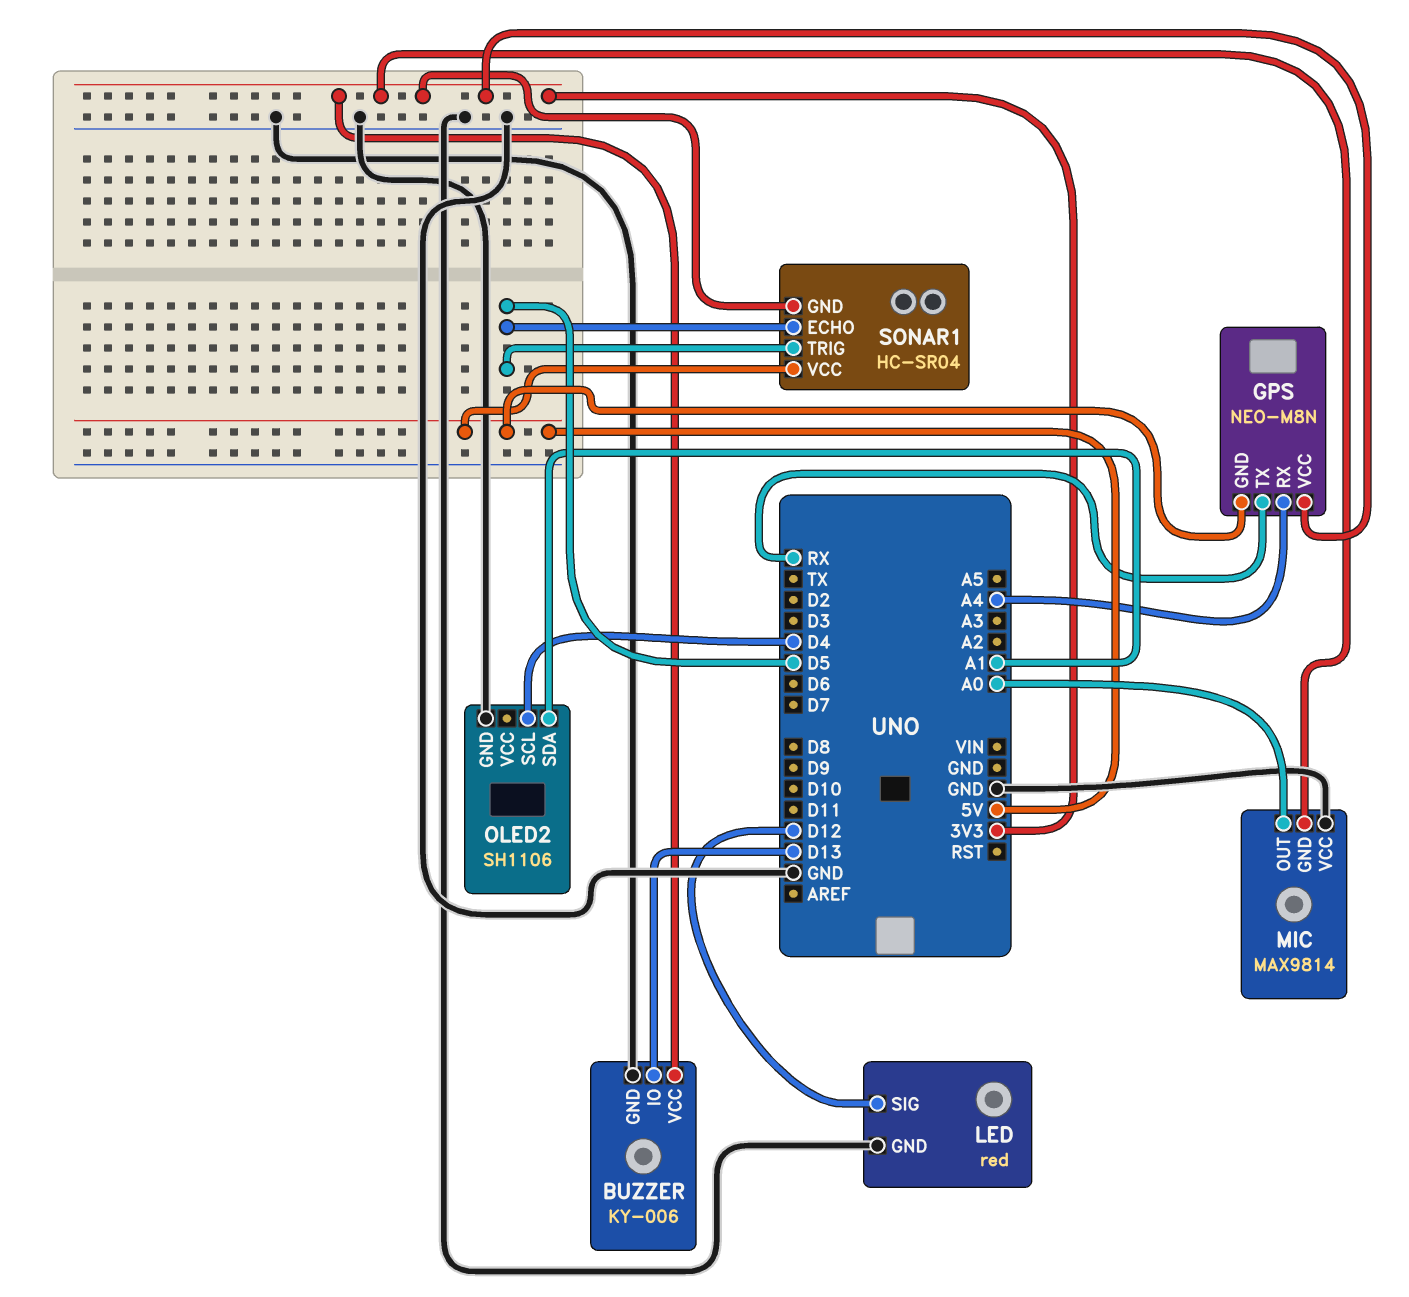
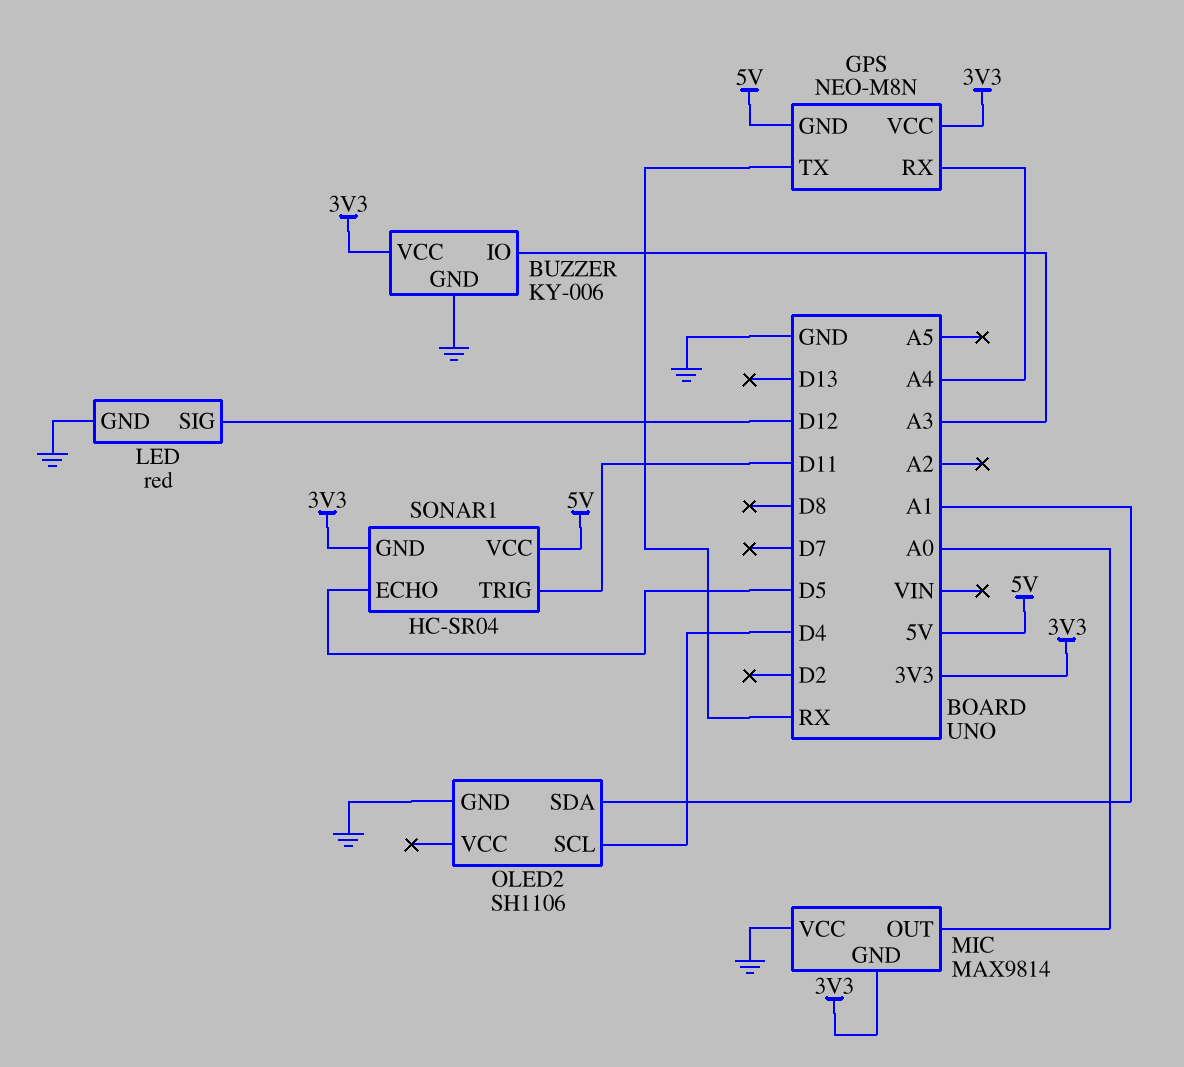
BUZZER pin IO: D13 -> A3
SONAR1 pin TRIG: D5 -> D11

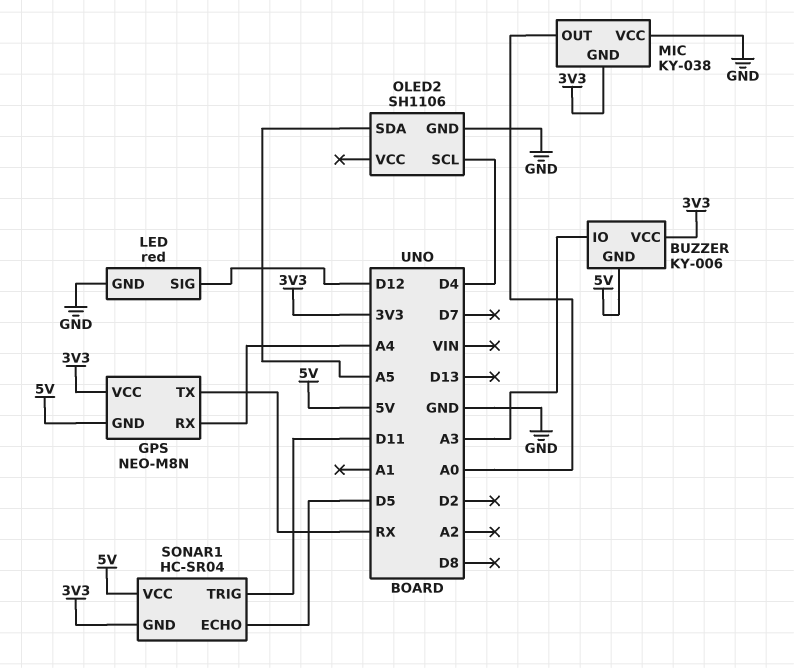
BUZZER pin GND: GND -> 5V
MIC: MAX9814 -> KY-038
OLED2 pin SDA: A1 -> A5

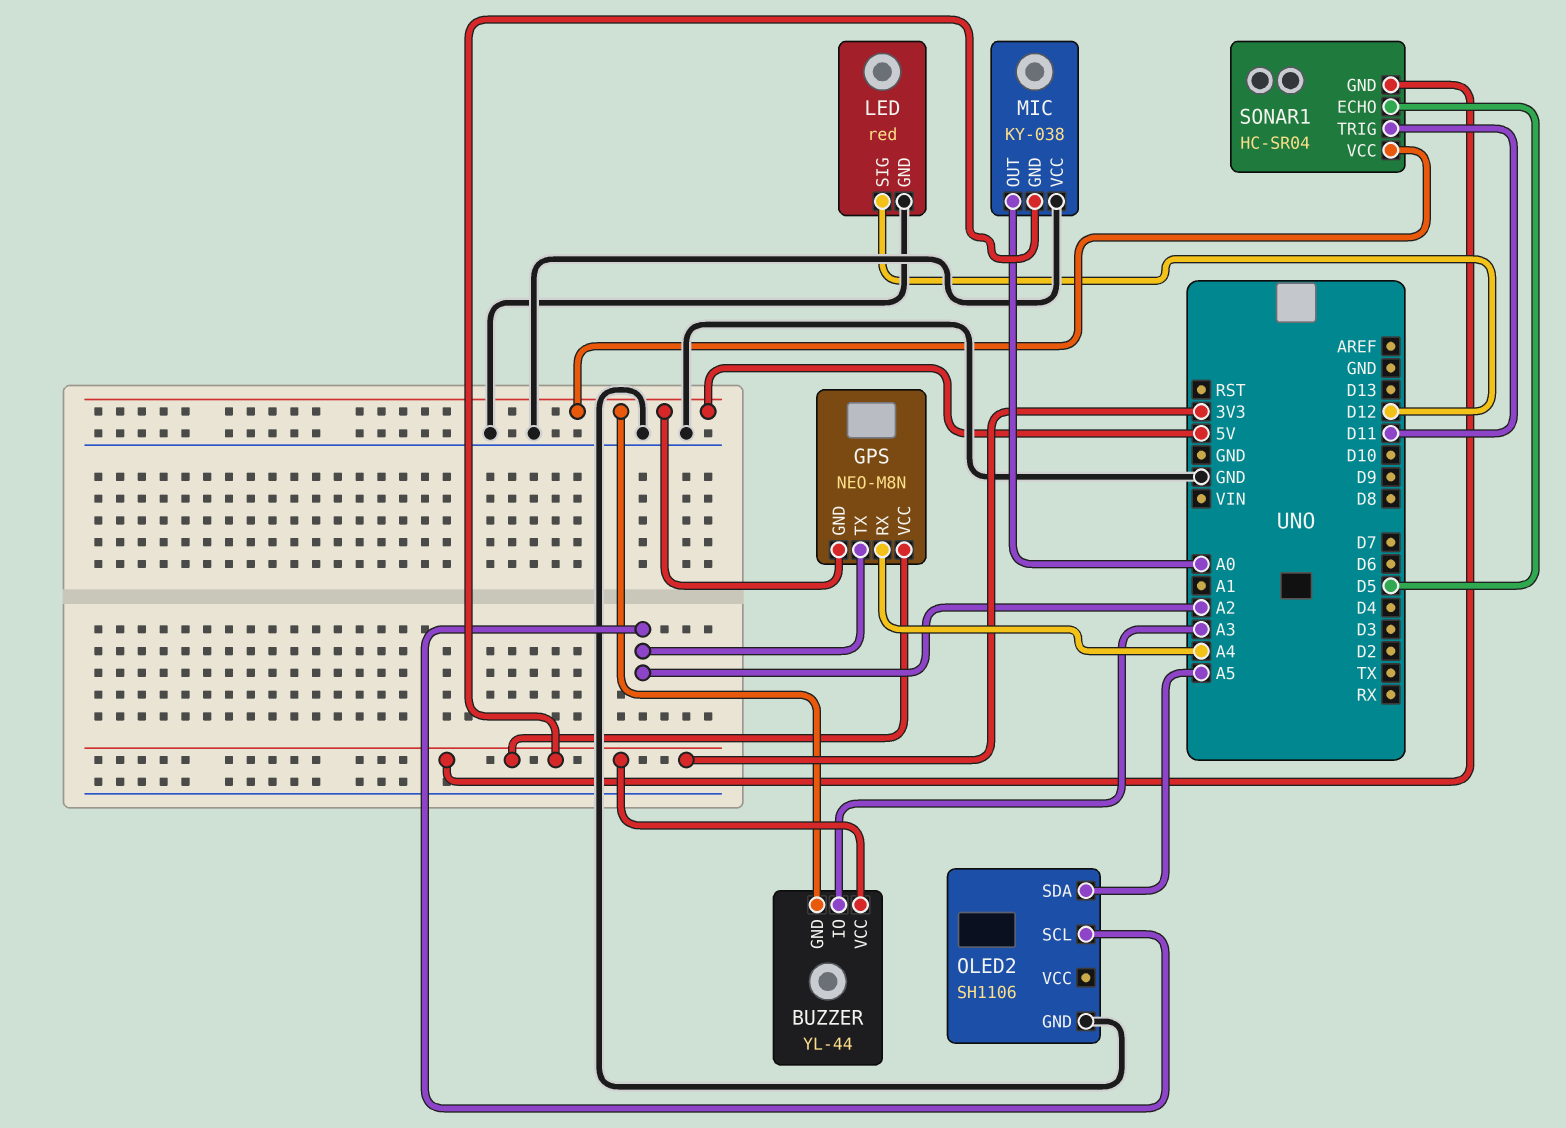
BUZZER: KY-006 -> YL-44
GPS pin TX: RX -> A2
OLED2 pin SCL: D4 -> A2

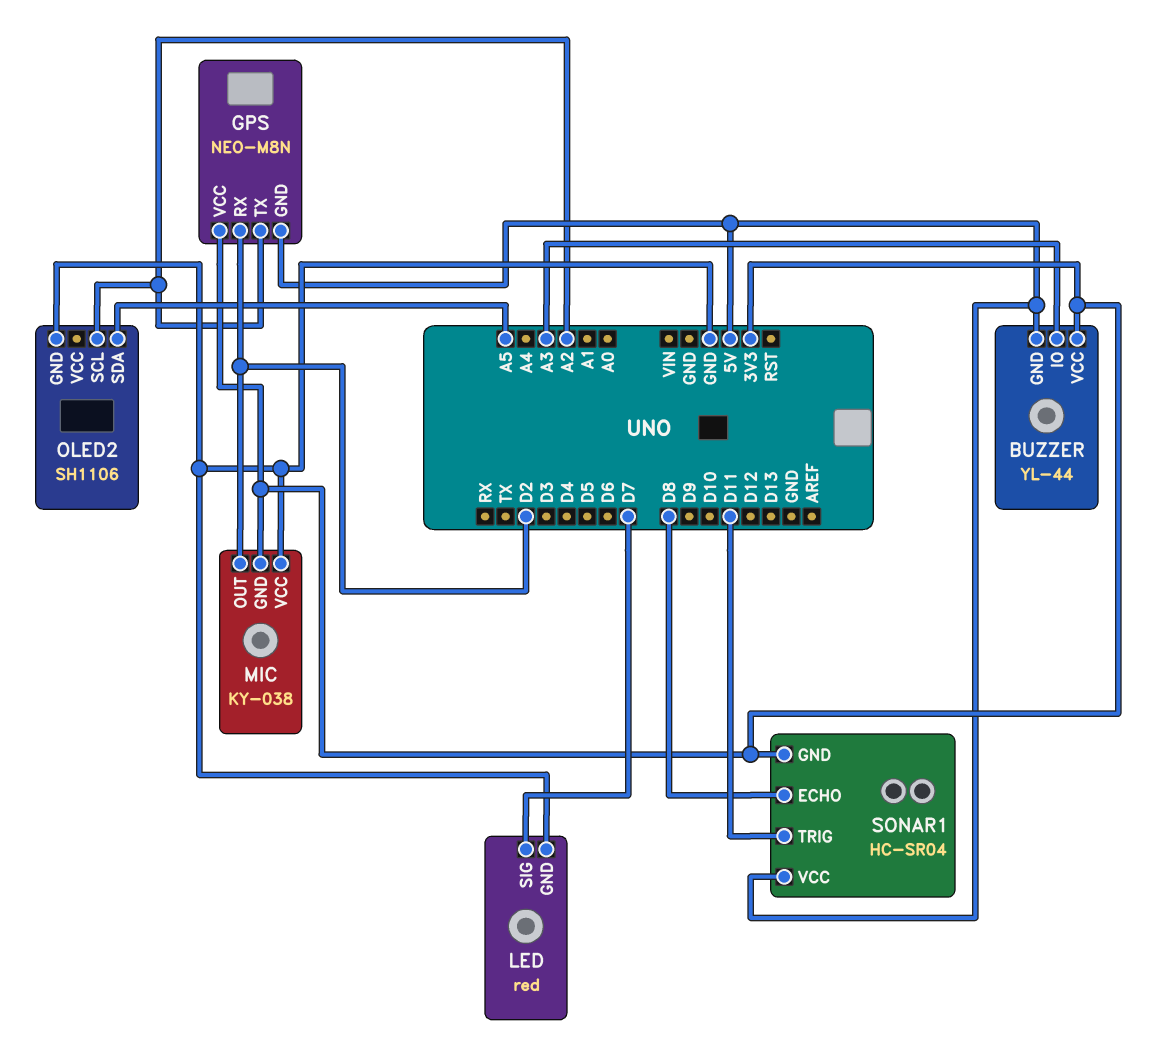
GPS pin RX: A4 -> D2
LED pin SIG: D12 -> D7
MIC pin OUT: A0 -> D2
SONAR1 pin ECHO: D5 -> D8

